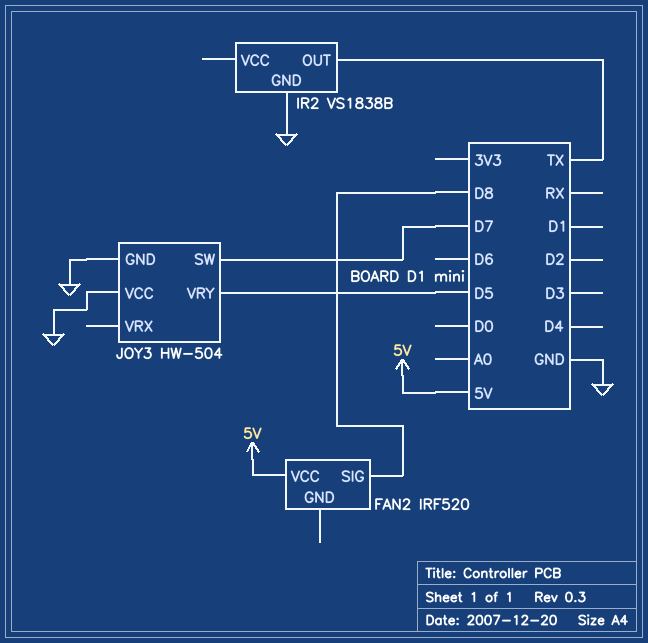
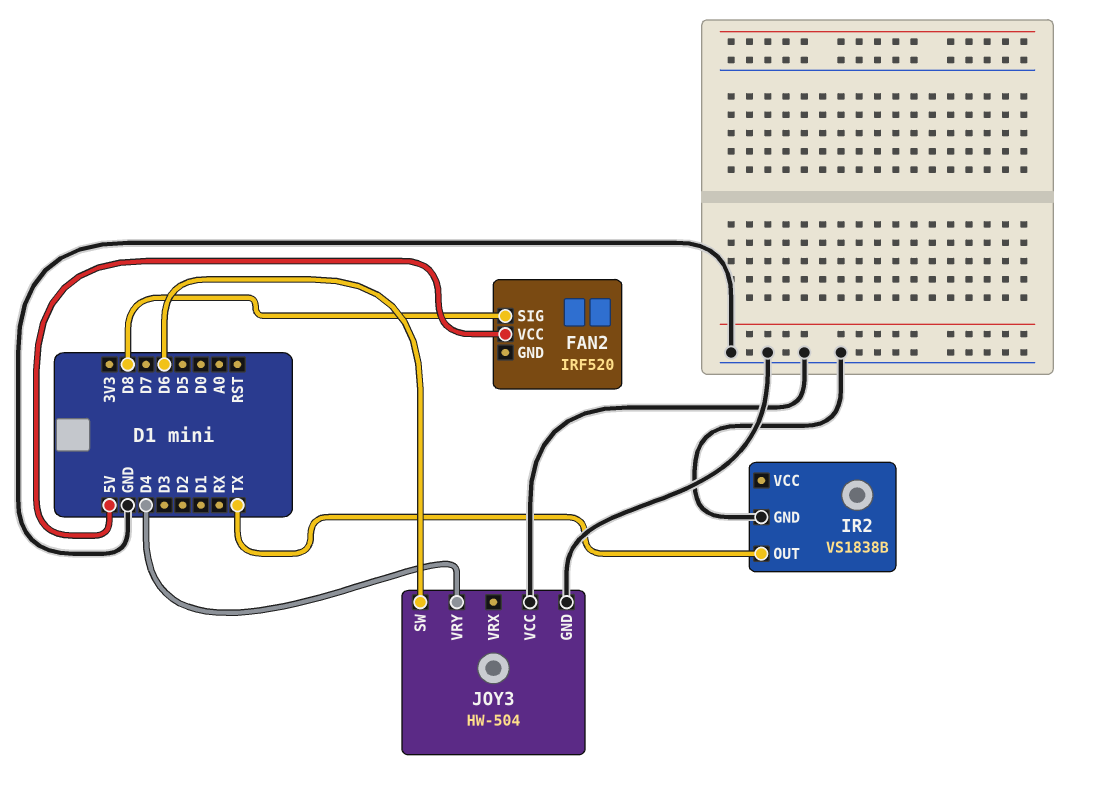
JOY3 pin SW: D7 -> D6
JOY3 pin VRY: D5 -> D4

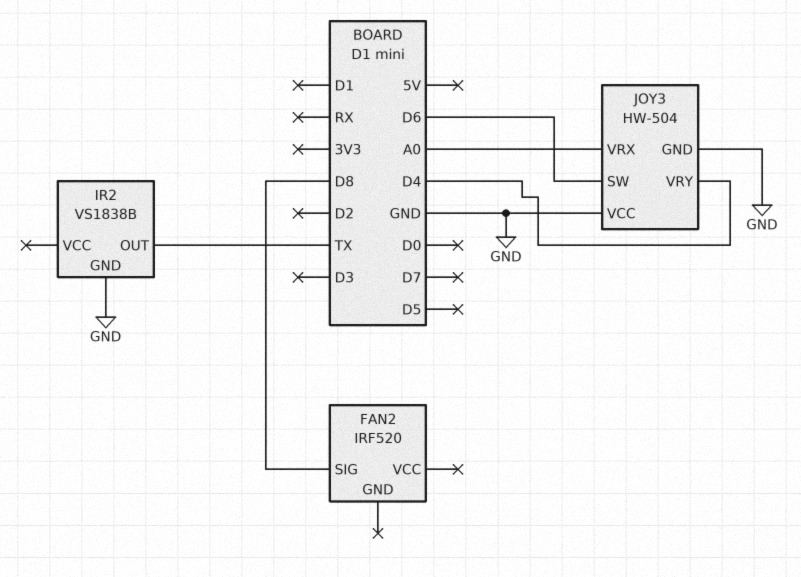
FAN2 pin VCC: 5V -> none
JOY3 pin VRX: none -> A0

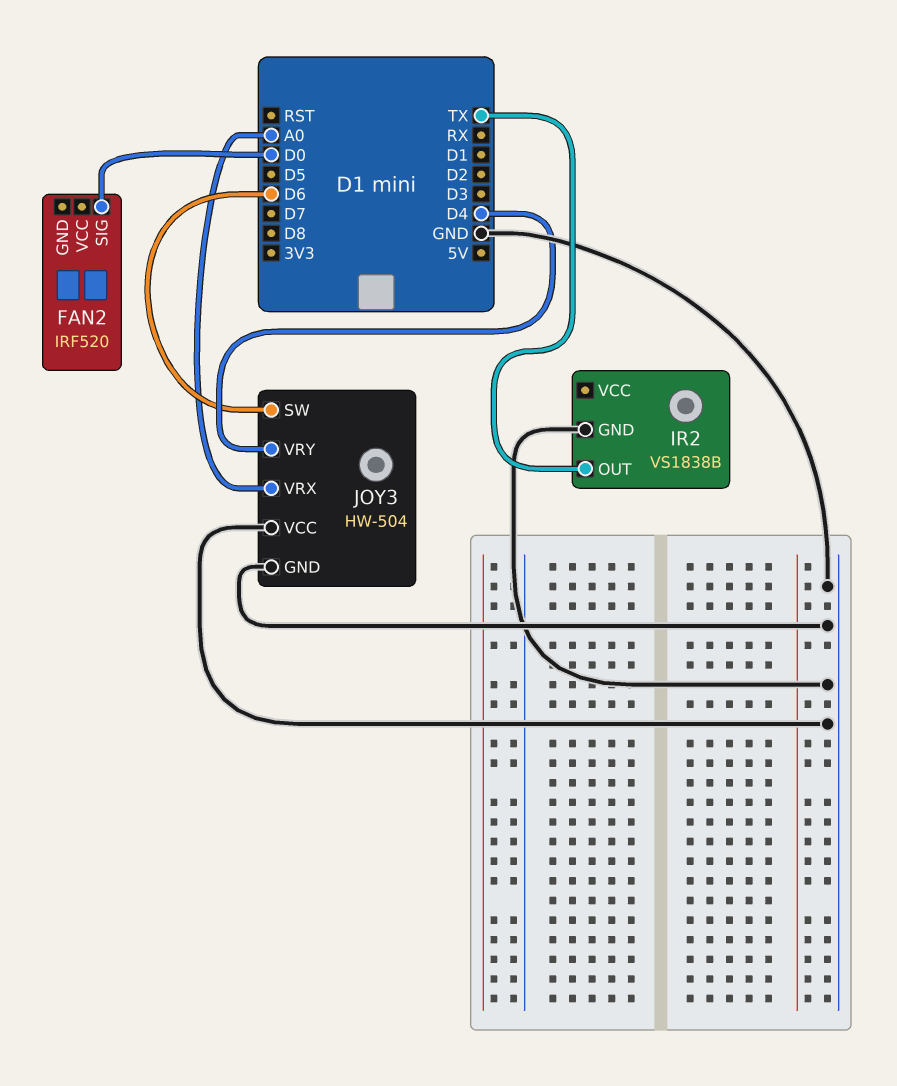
FAN2 pin SIG: D8 -> D0

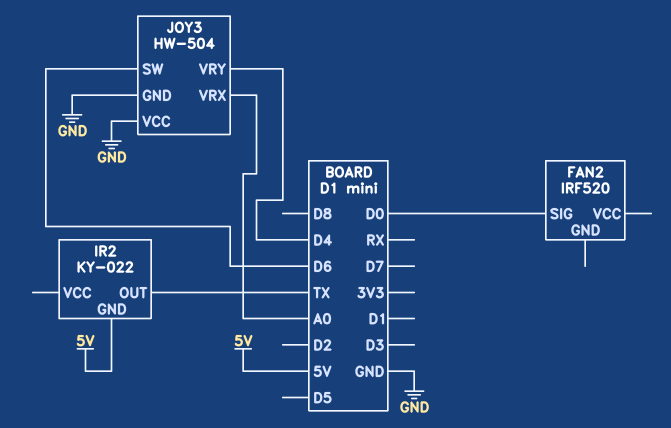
IR2: VS1838B -> KY-022
IR2 pin GND: GND -> 5V

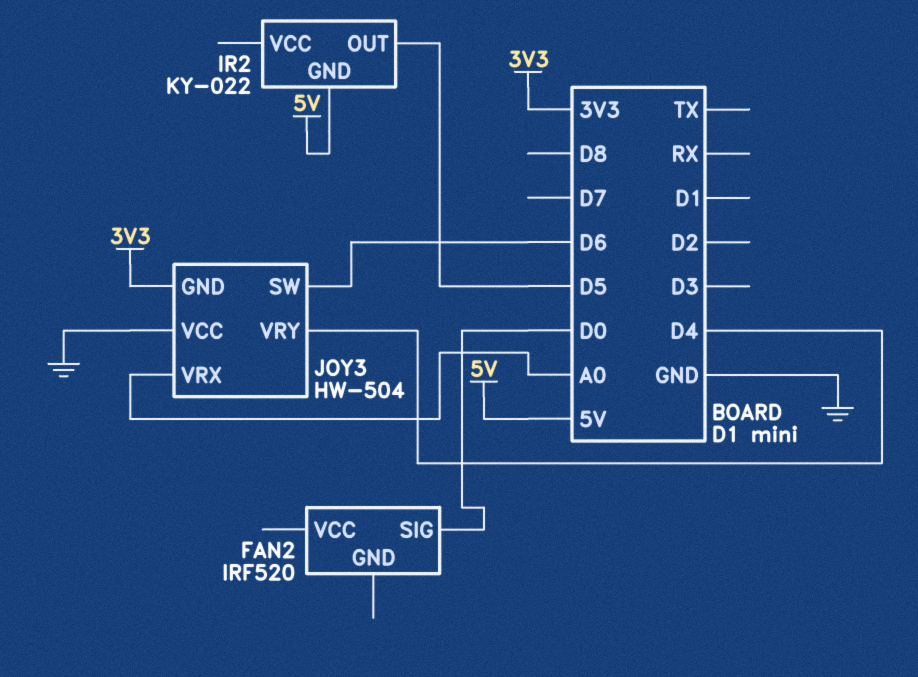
IR2 pin OUT: TX -> D5
JOY3 pin GND: GND -> 3V3

